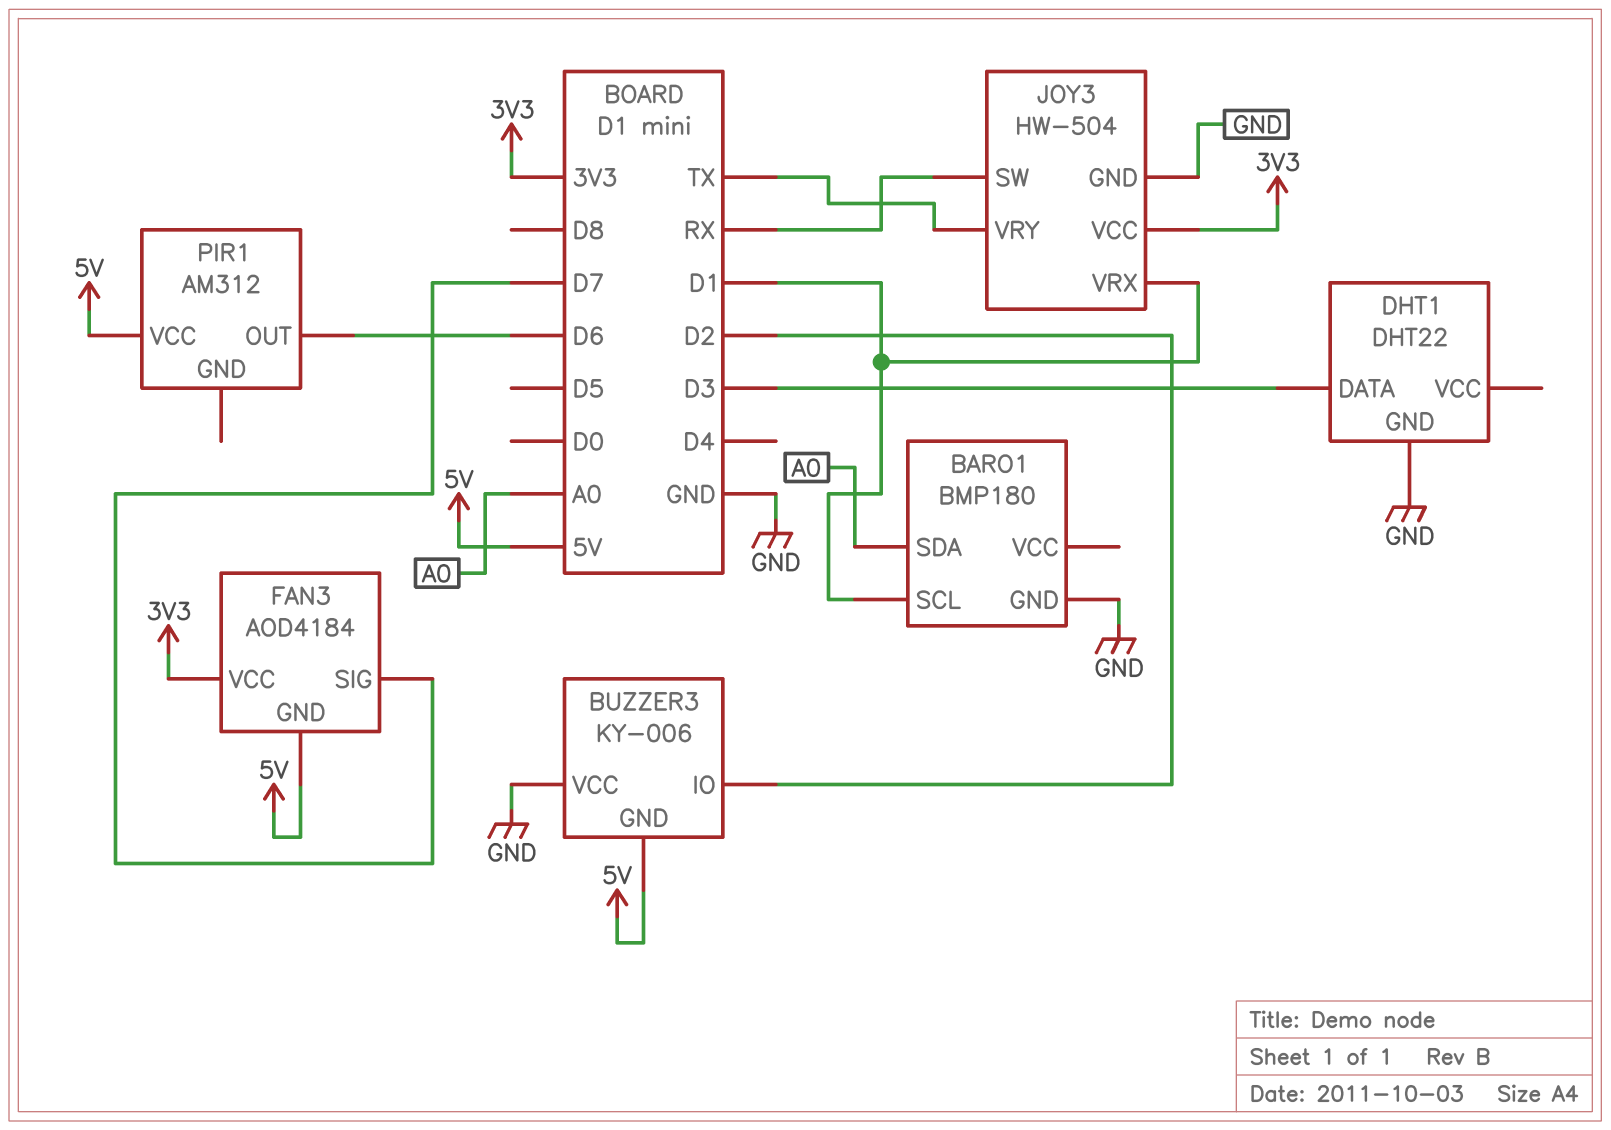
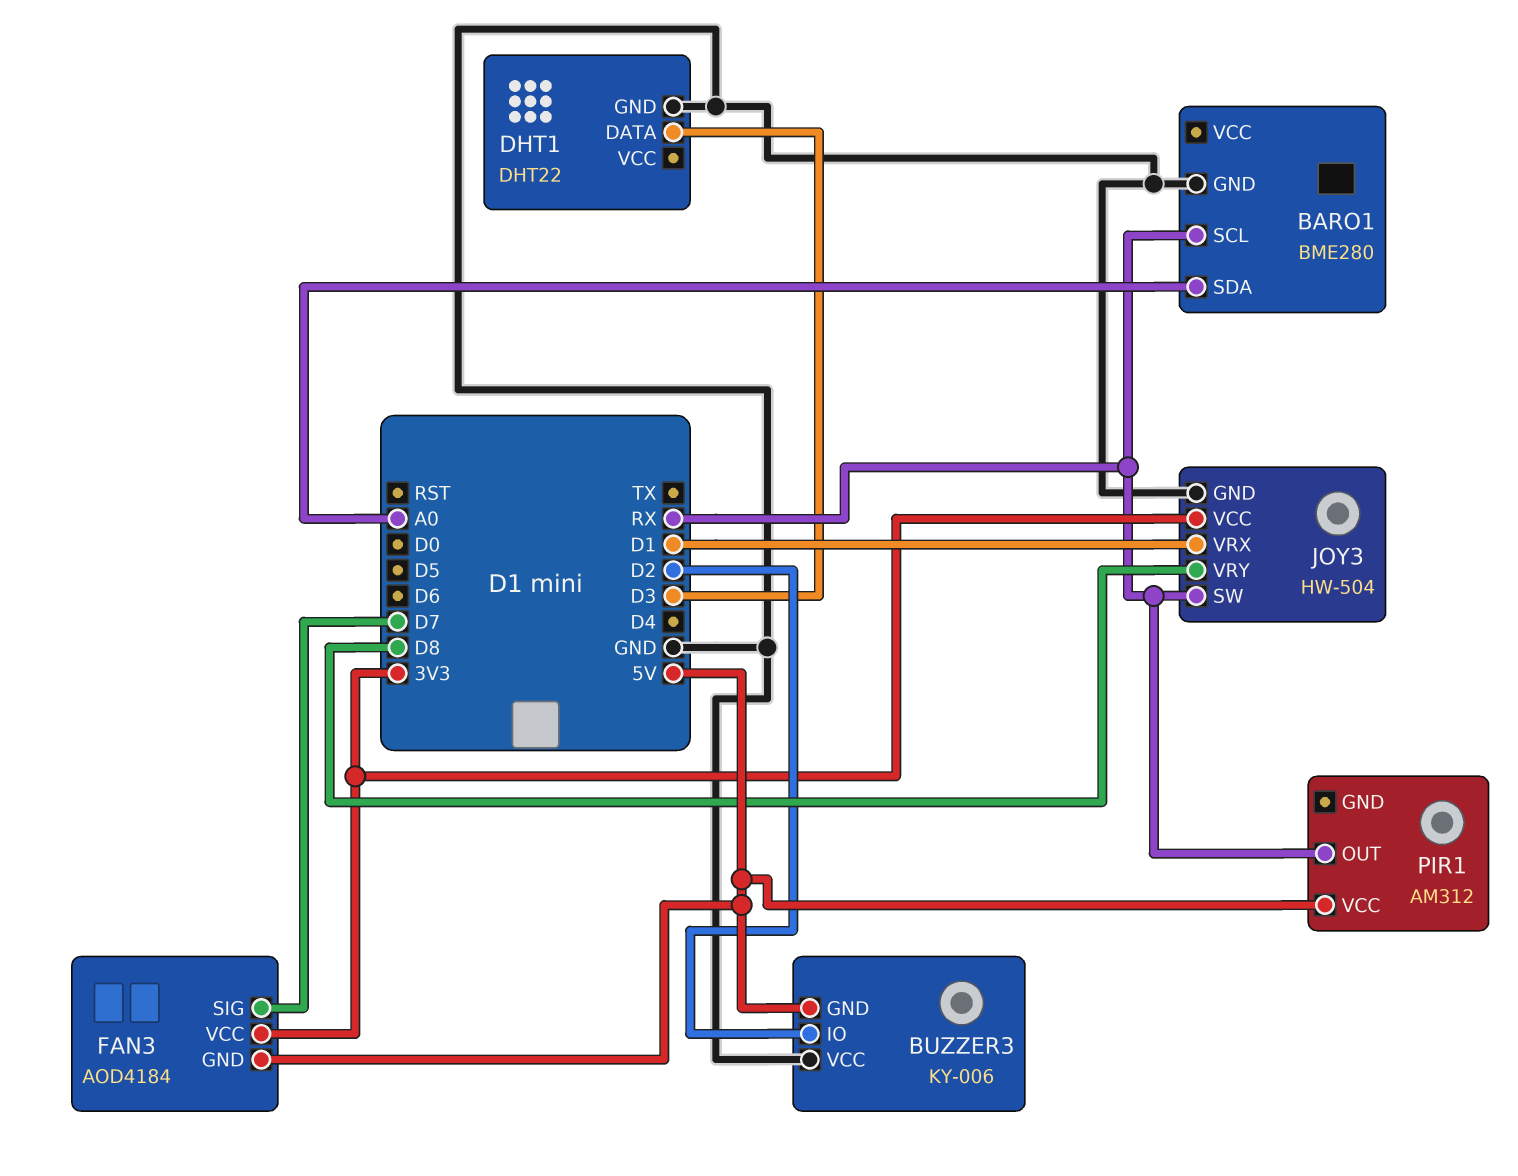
BARO1: BMP180 -> BME280
BARO1 pin SCL: D1 -> RX
JOY3 pin VRY: TX -> D8
PIR1 pin OUT: D6 -> RX

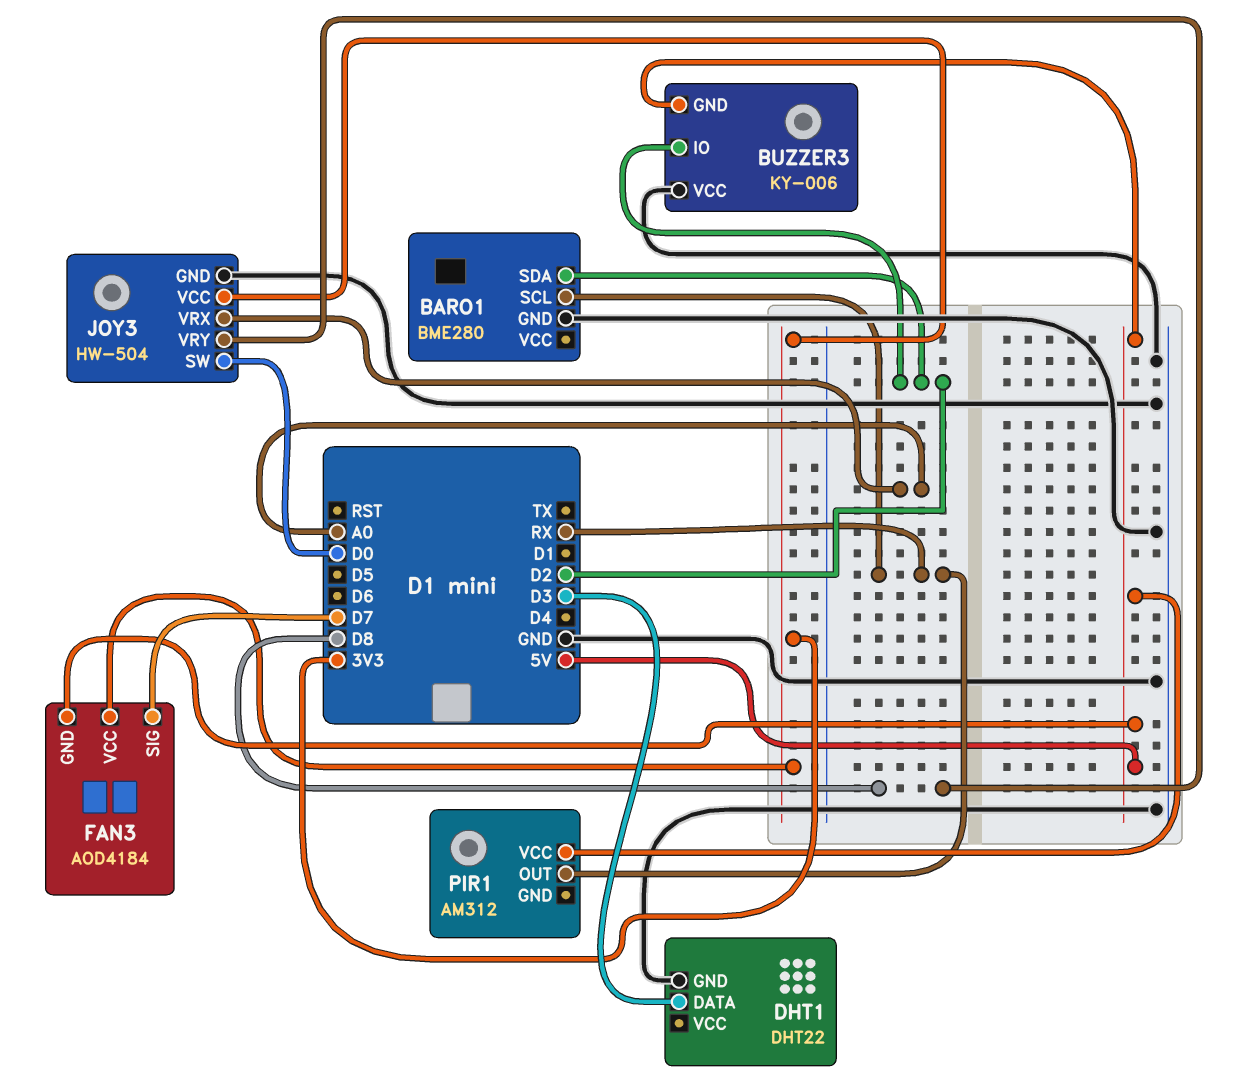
BARO1 pin SDA: A0 -> D2
JOY3 pin SW: RX -> D0
JOY3 pin VRX: D1 -> A0

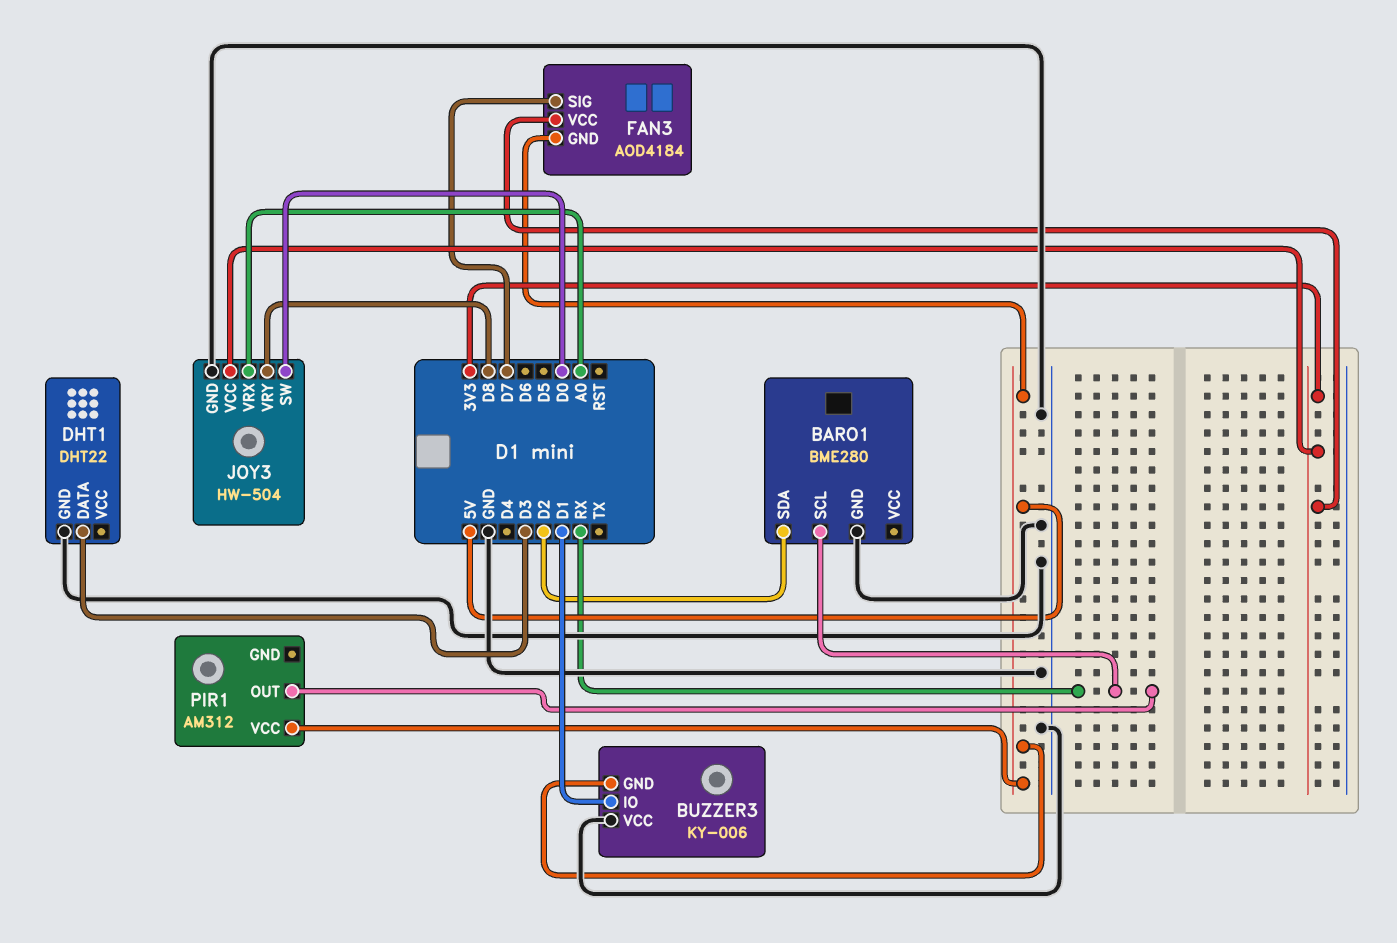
BUZZER3 pin IO: D2 -> D1

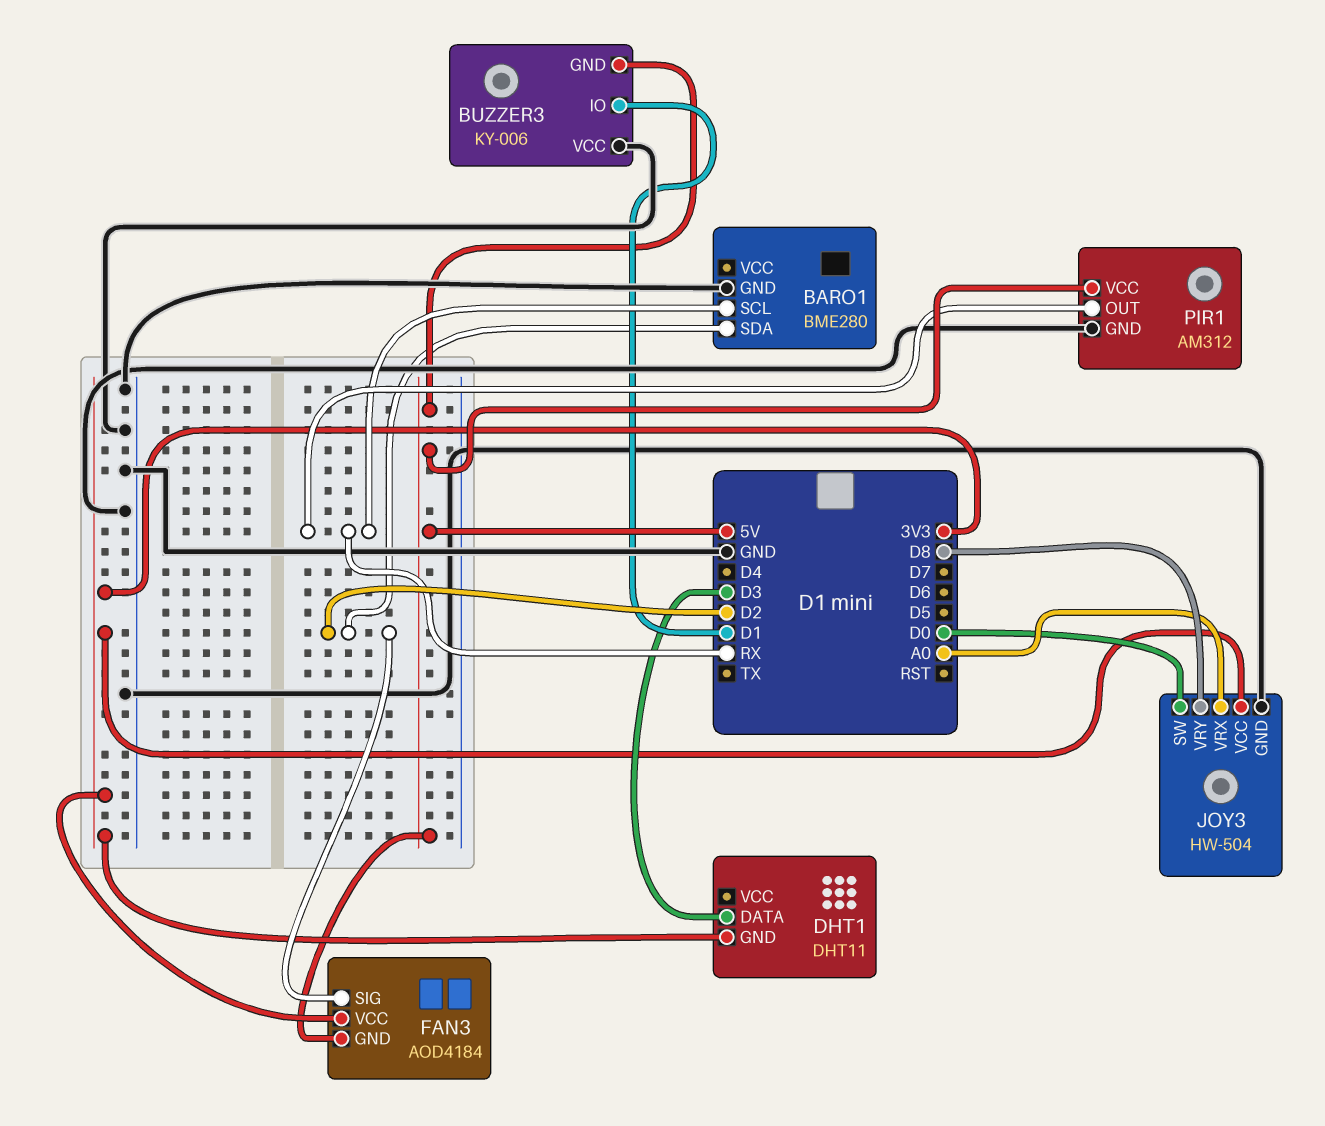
DHT1: DHT22 -> DHT11
DHT1 pin GND: GND -> 3V3
FAN3 pin SIG: D7 -> D2
PIR1 pin GND: none -> GND

